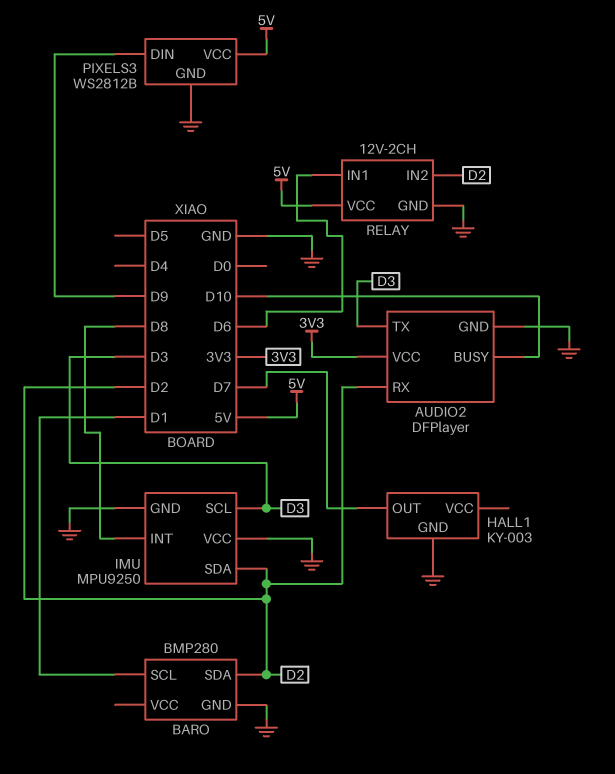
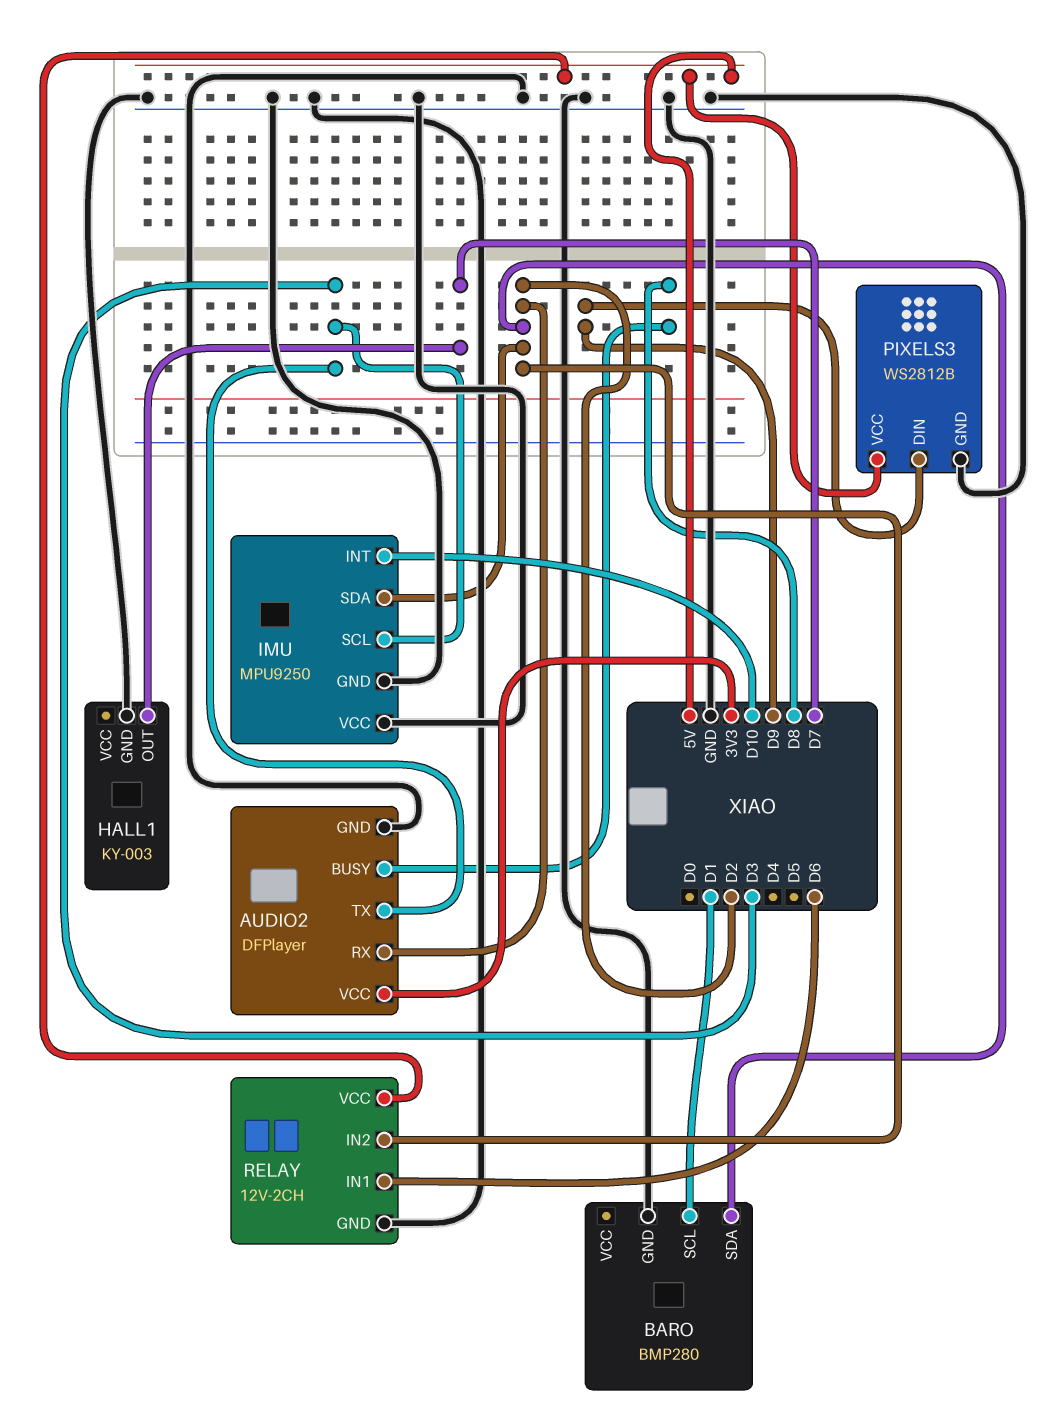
AUDIO2 pin BUSY: D10 -> D8
IMU pin INT: D8 -> D10

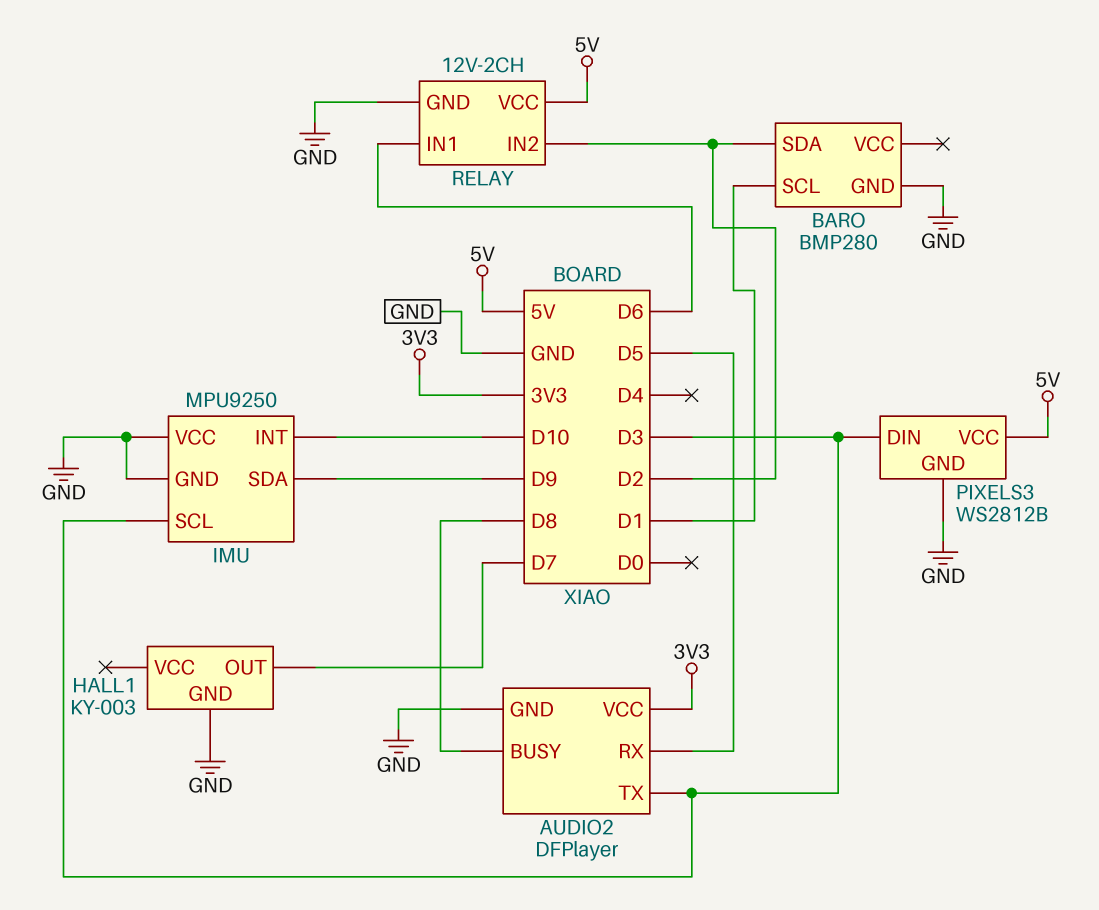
AUDIO2 pin RX: D2 -> D5
IMU pin SDA: D2 -> D9
PIXELS3 pin DIN: D9 -> D3

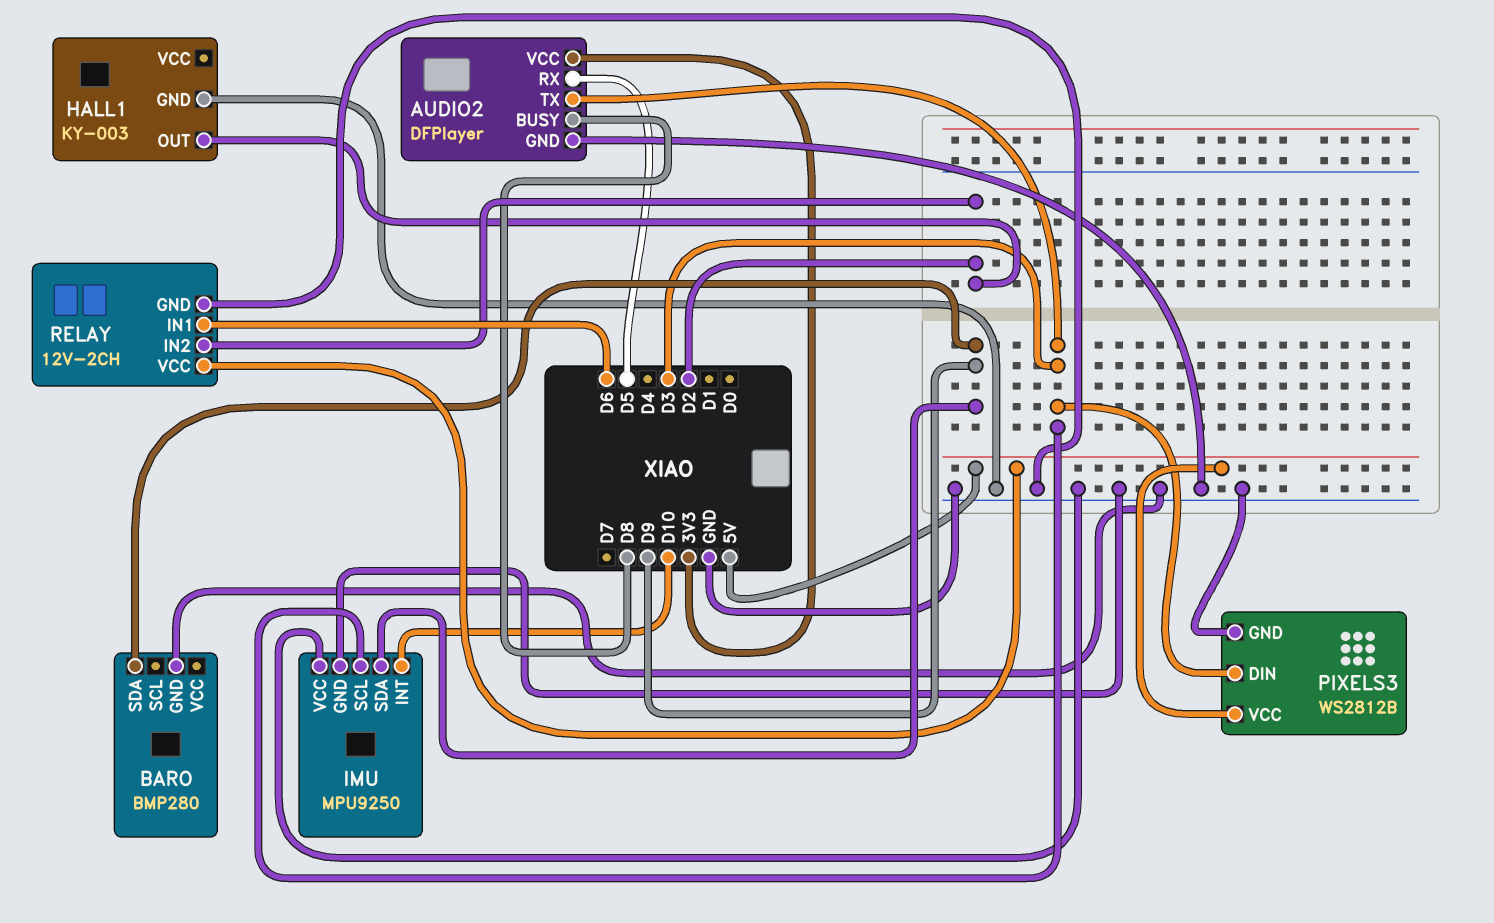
BARO pin SCL: D1 -> none
BARO pin SDA: D2 -> D9
HALL1 pin OUT: D7 -> D2

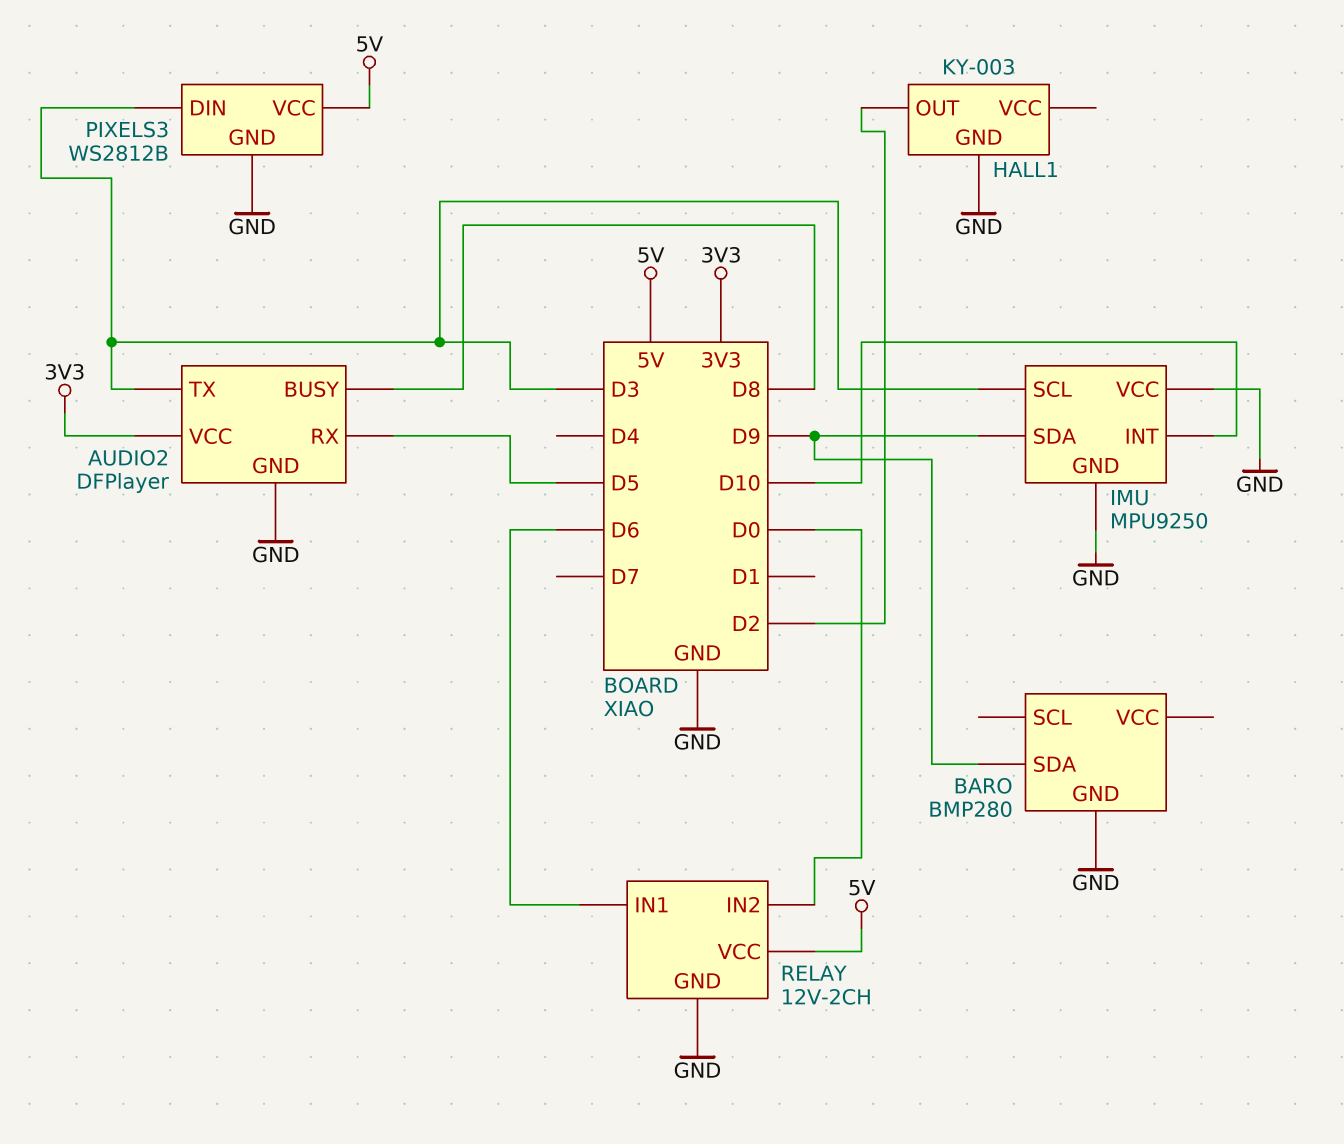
RELAY pin IN2: D2 -> D0

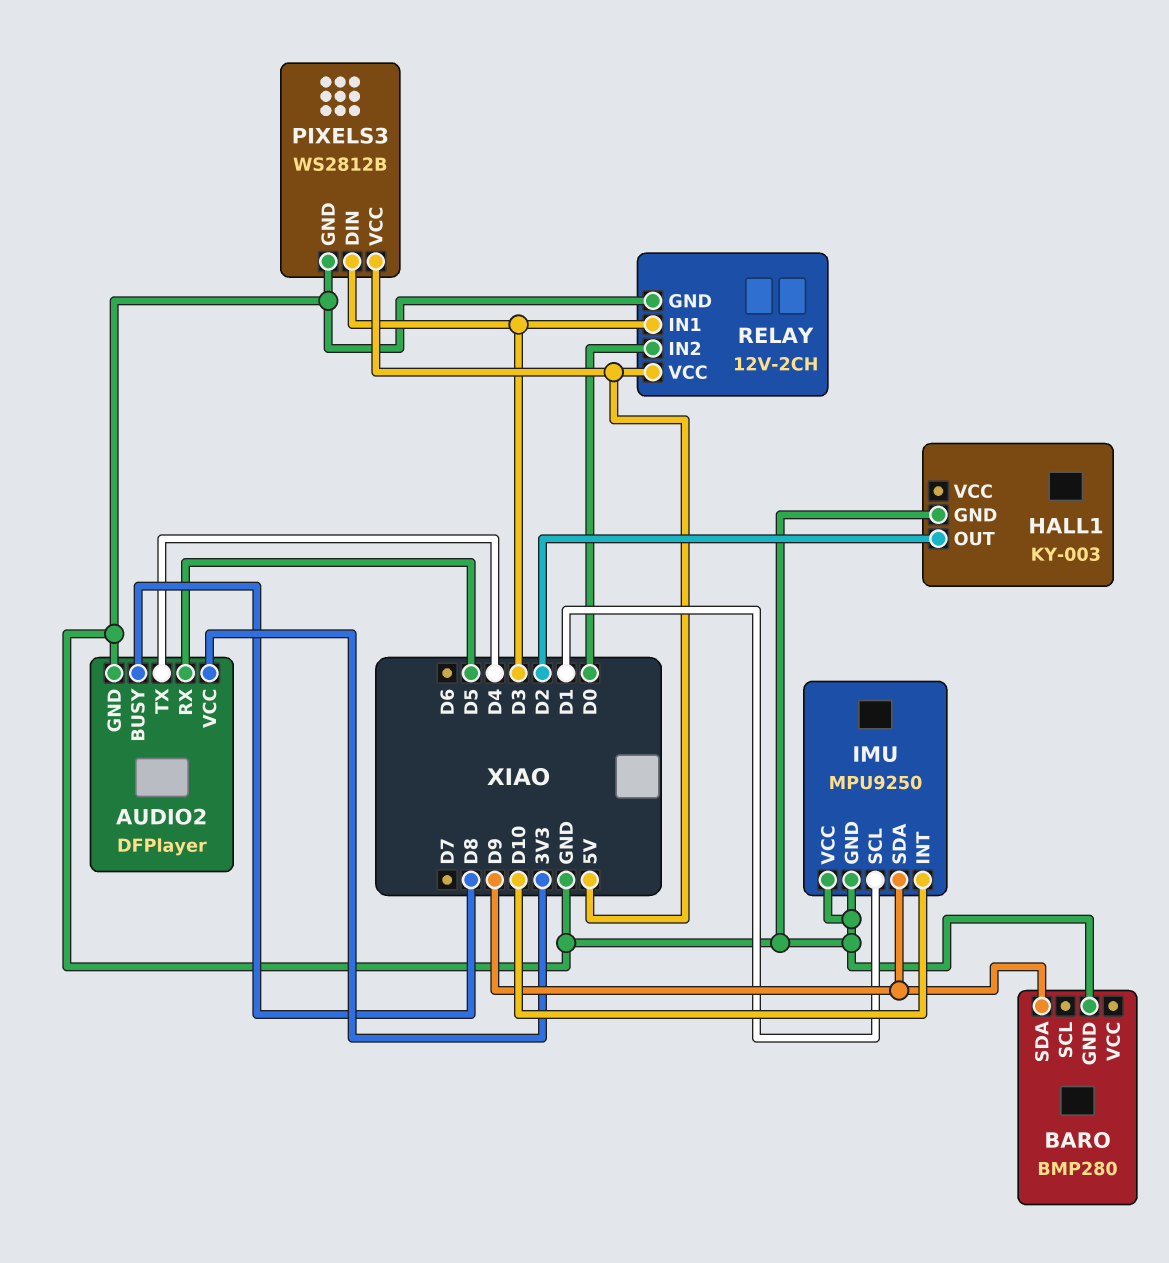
AUDIO2 pin TX: D3 -> D4
IMU pin SCL: D3 -> D1
RELAY pin IN1: D6 -> D3

